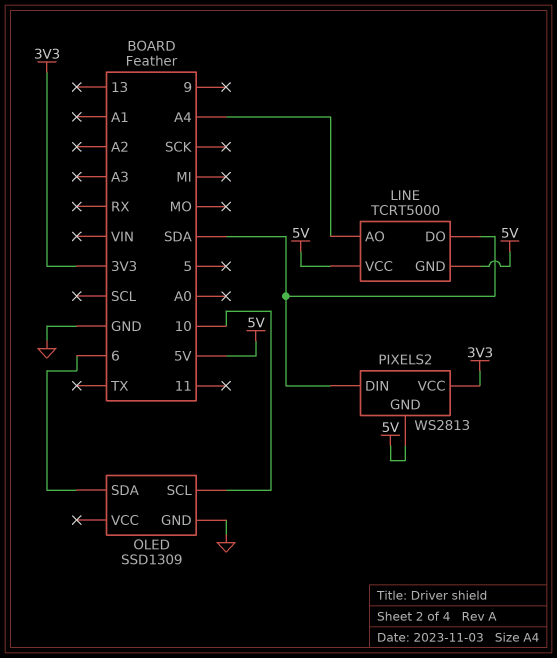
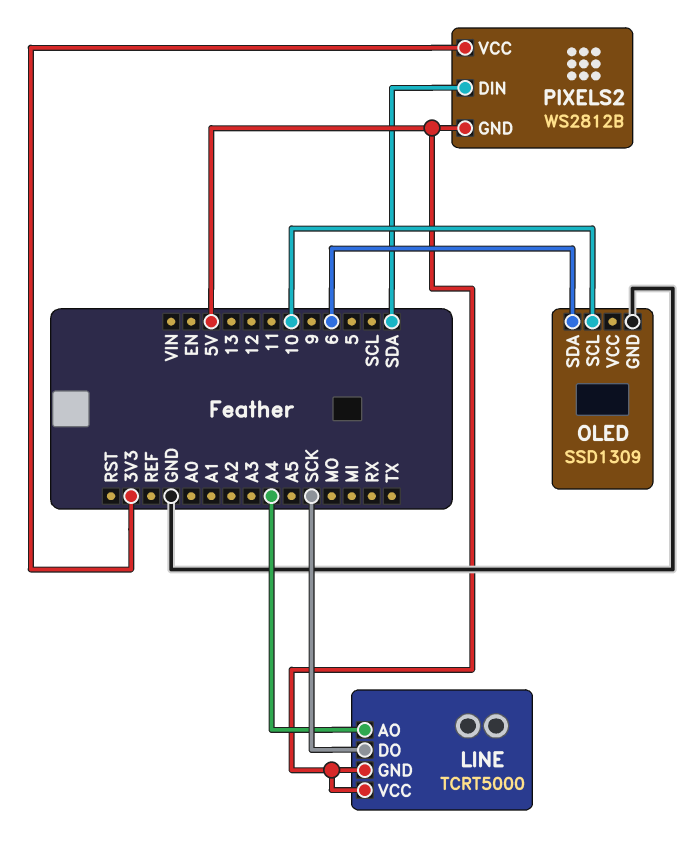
LINE pin DO: SDA -> SCK
PIXELS2: WS2813 -> WS2812B

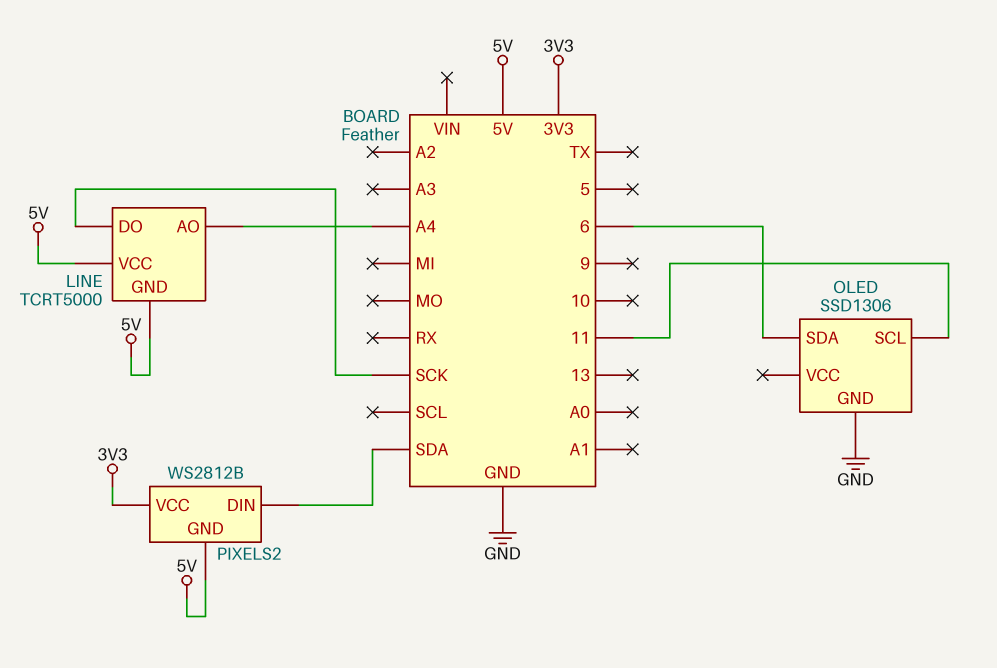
OLED: SSD1309 -> SSD1306
OLED pin SCL: 10 -> 11

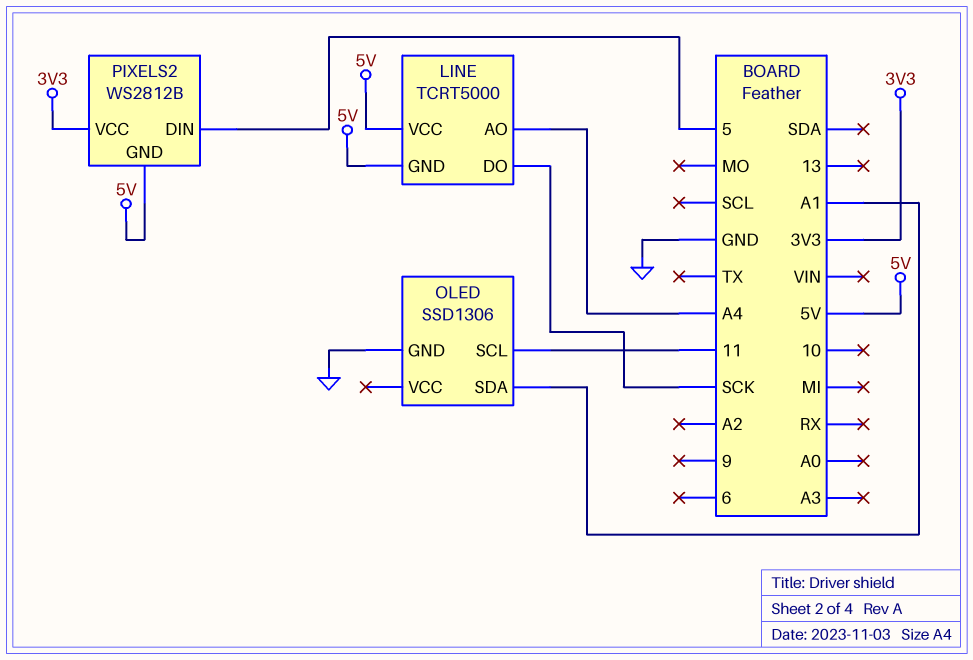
OLED pin SDA: 6 -> A1
PIXELS2 pin DIN: SDA -> 5

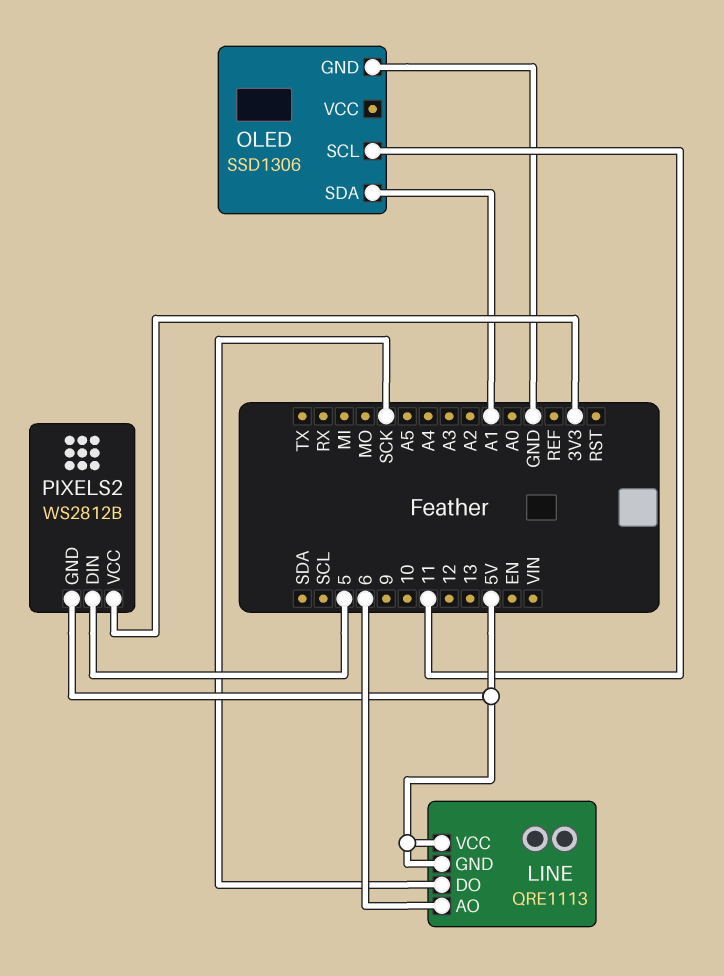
LINE: TCRT5000 -> QRE1113
LINE pin AO: A4 -> 6

